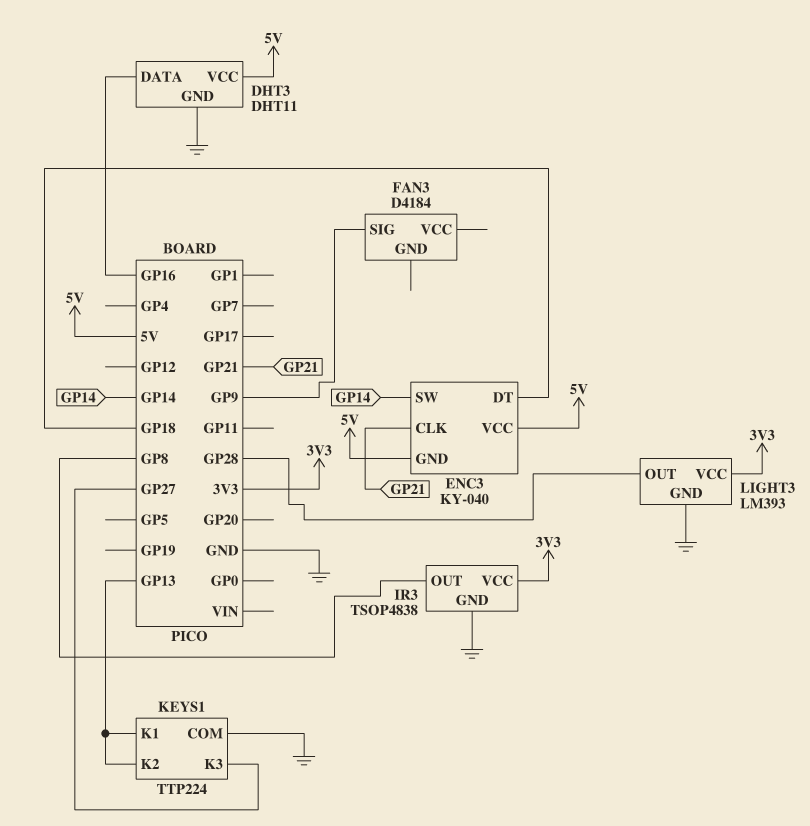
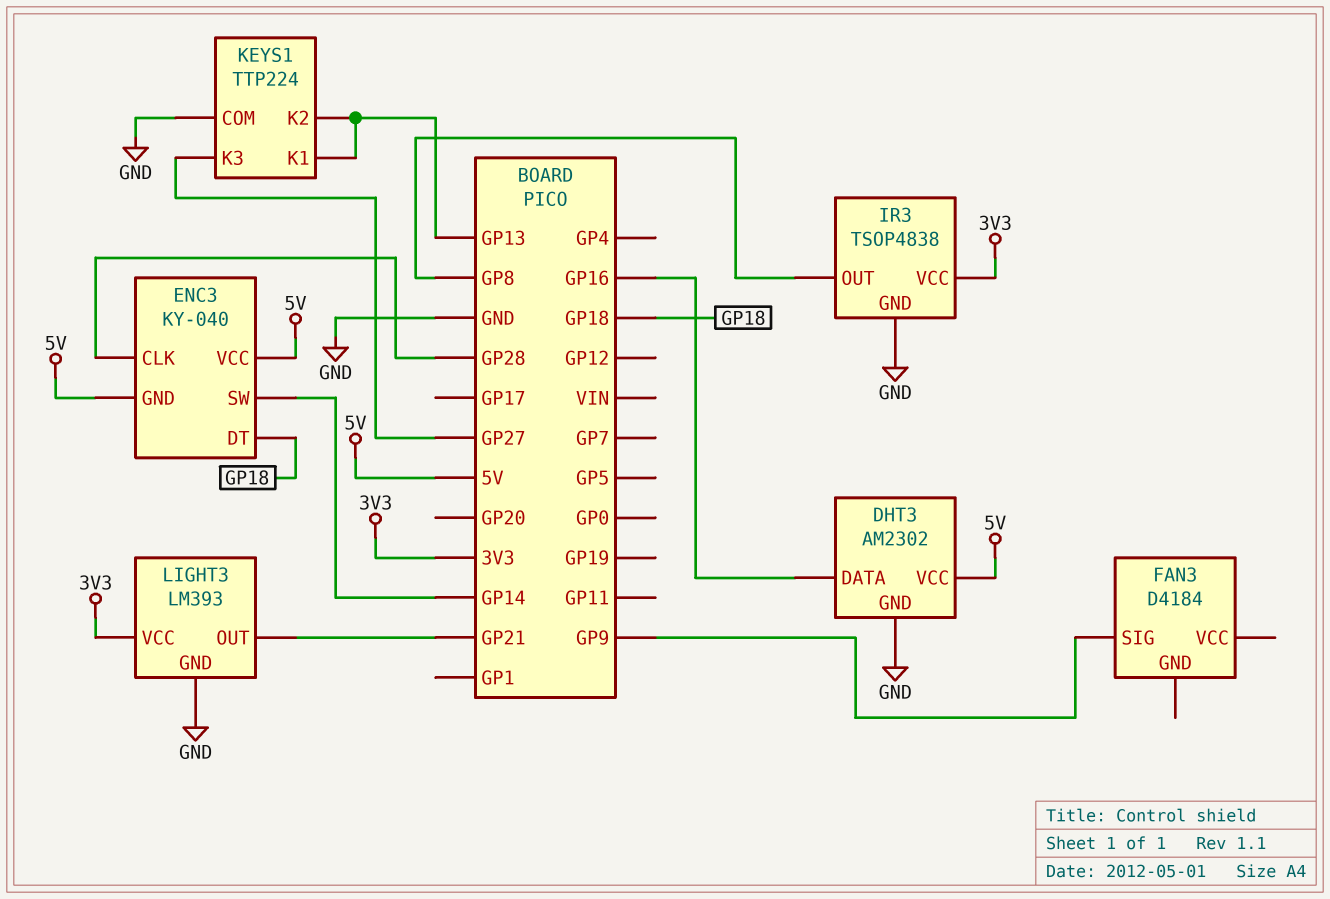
DHT3: DHT11 -> AM2302
ENC3 pin CLK: GP21 -> GP28
LIGHT3 pin OUT: GP28 -> GP21

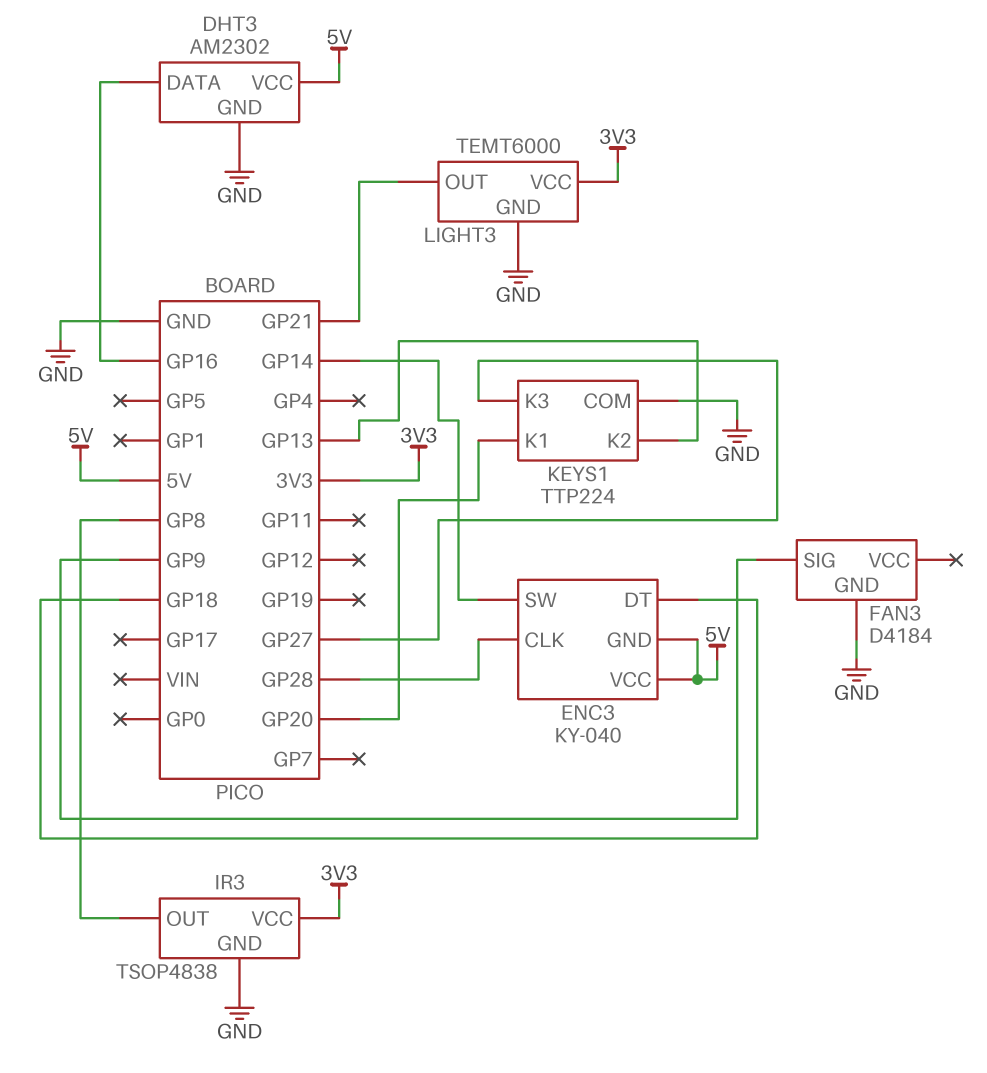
FAN3 pin GND: none -> GND
KEYS1 pin K1: GP13 -> GP20
LIGHT3: LM393 -> TEMT6000

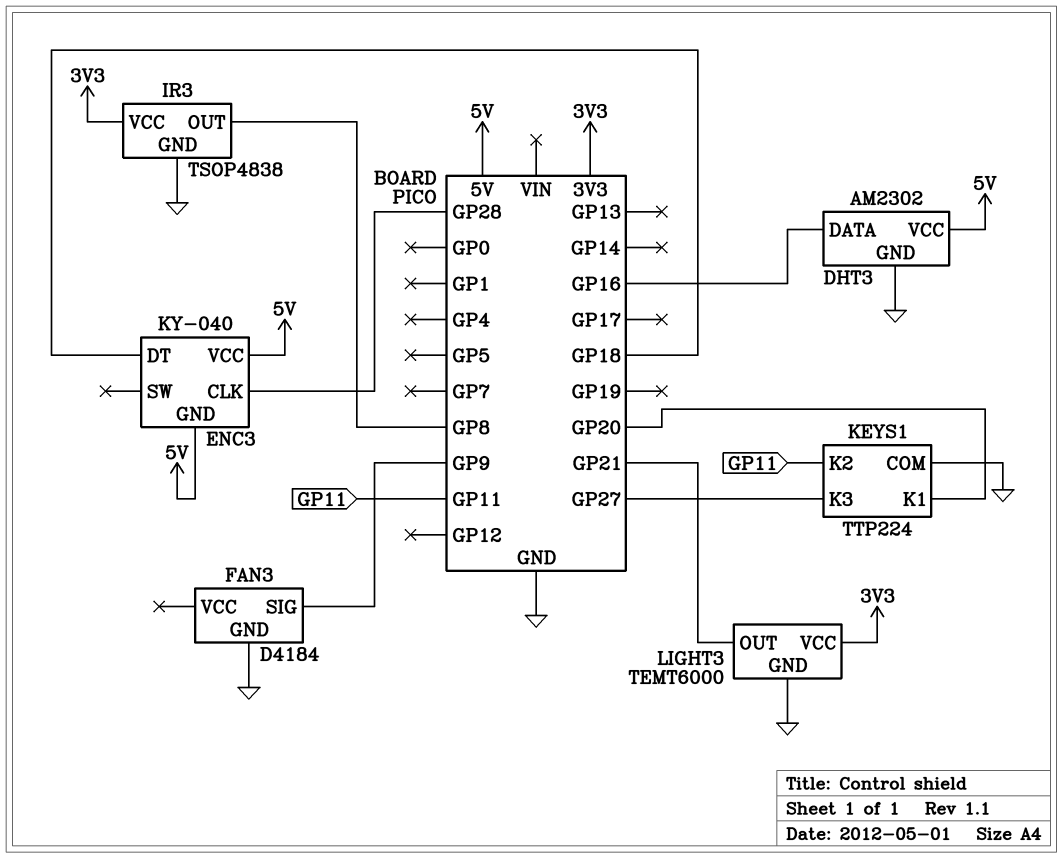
ENC3 pin SW: GP14 -> none
KEYS1 pin K2: GP13 -> GP11

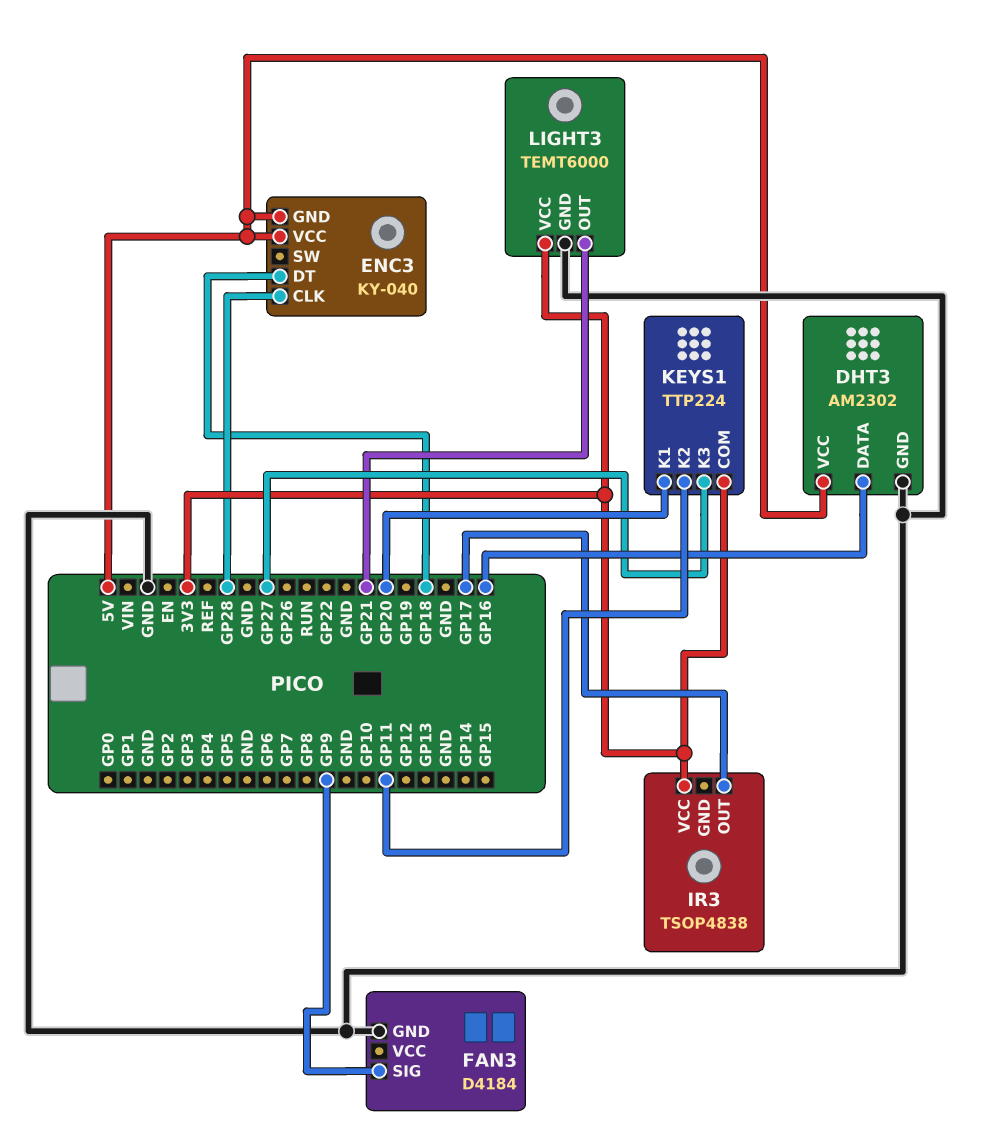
IR3 pin GND: GND -> none
IR3 pin OUT: GP8 -> GP17
KEYS1 pin COM: GND -> 3V3

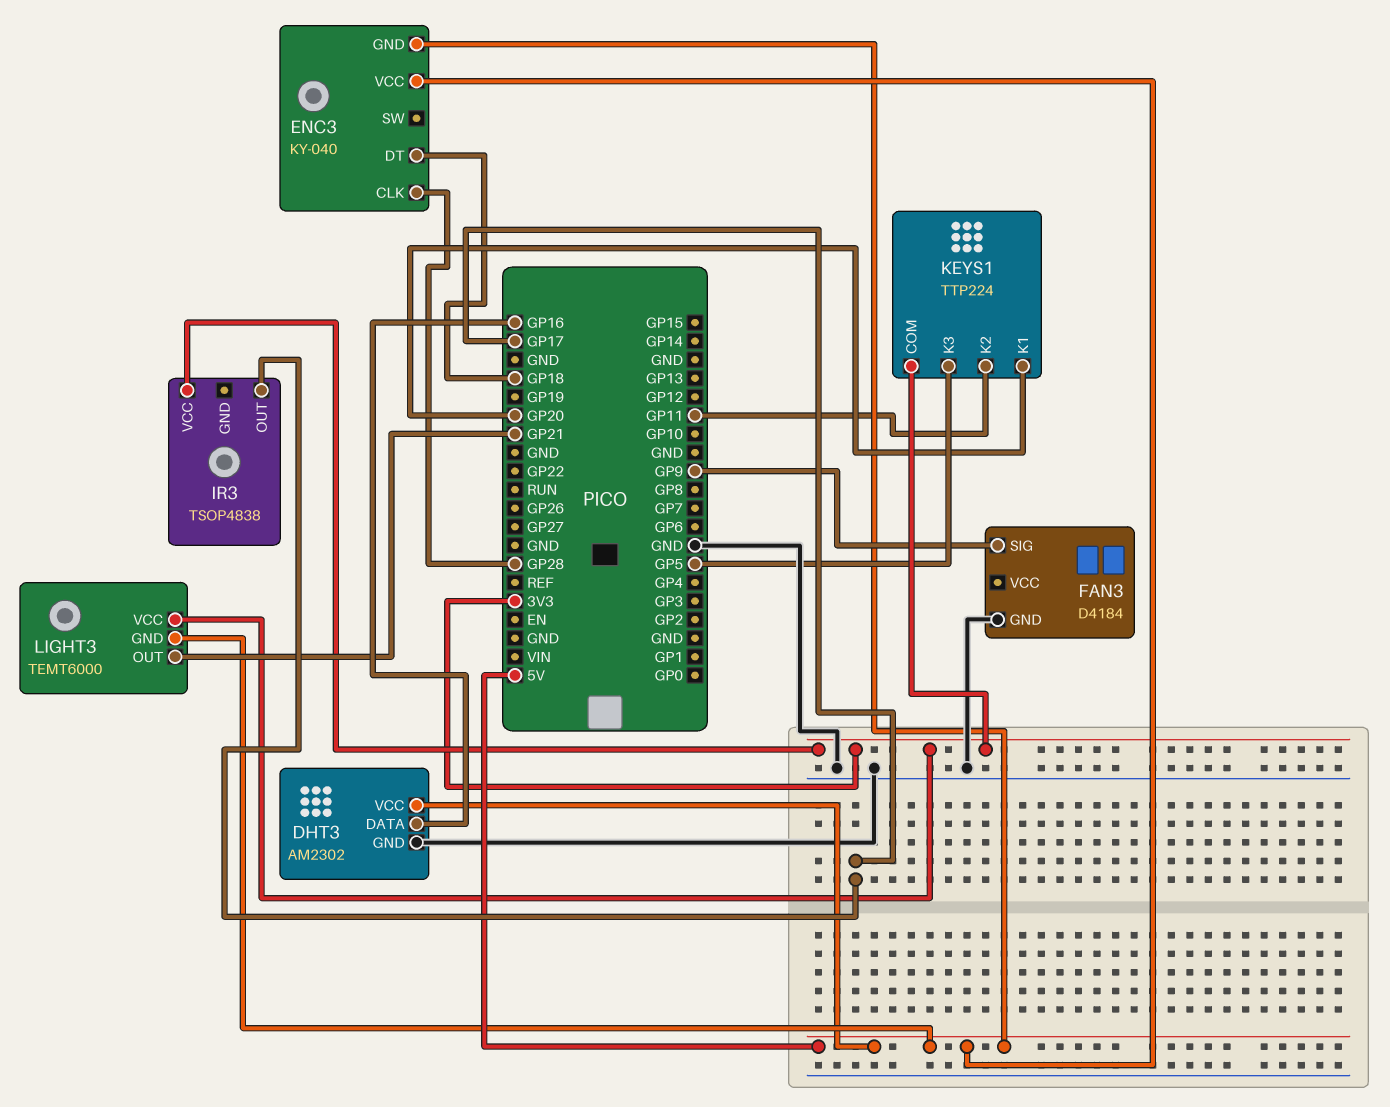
KEYS1 pin K3: GP27 -> GP5
LIGHT3 pin GND: GND -> 5V

